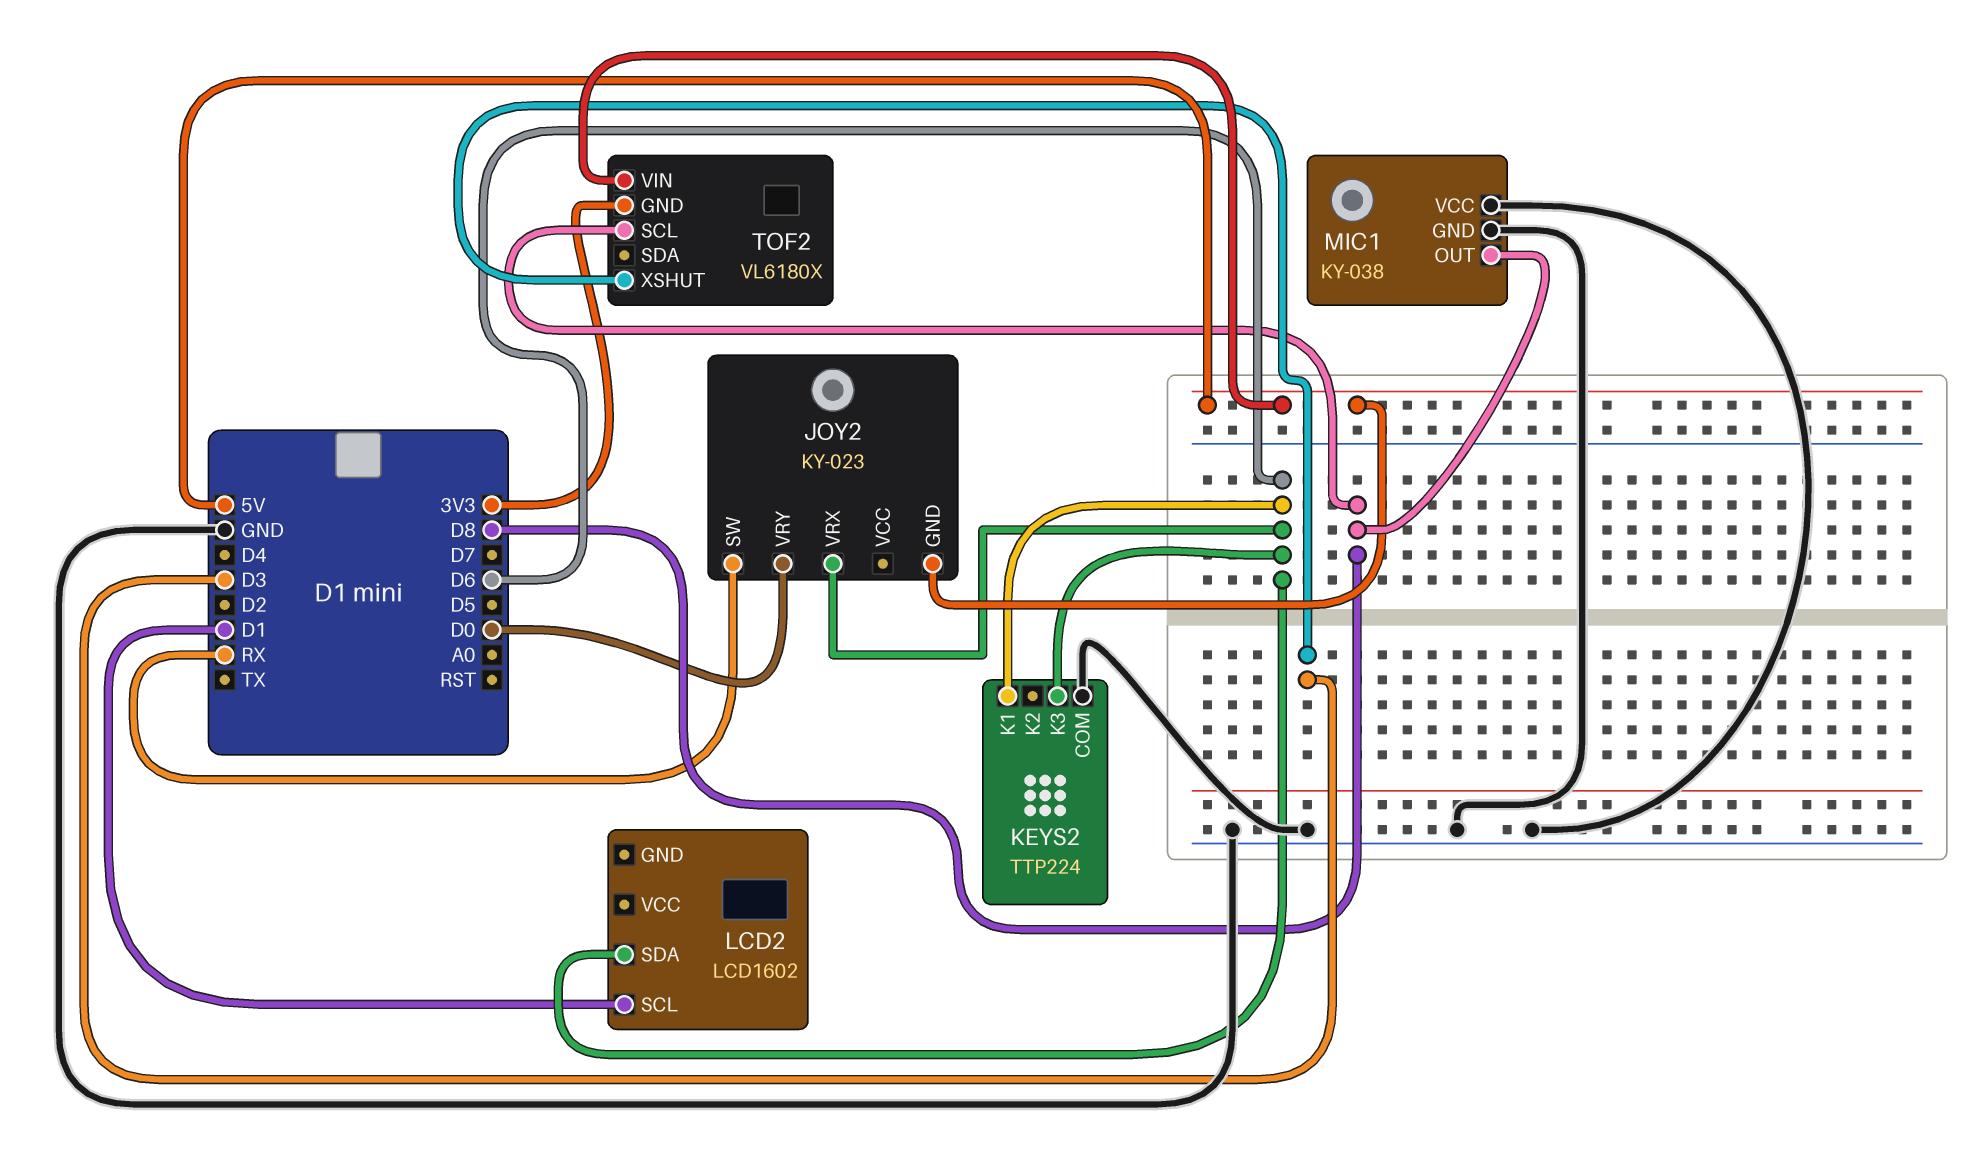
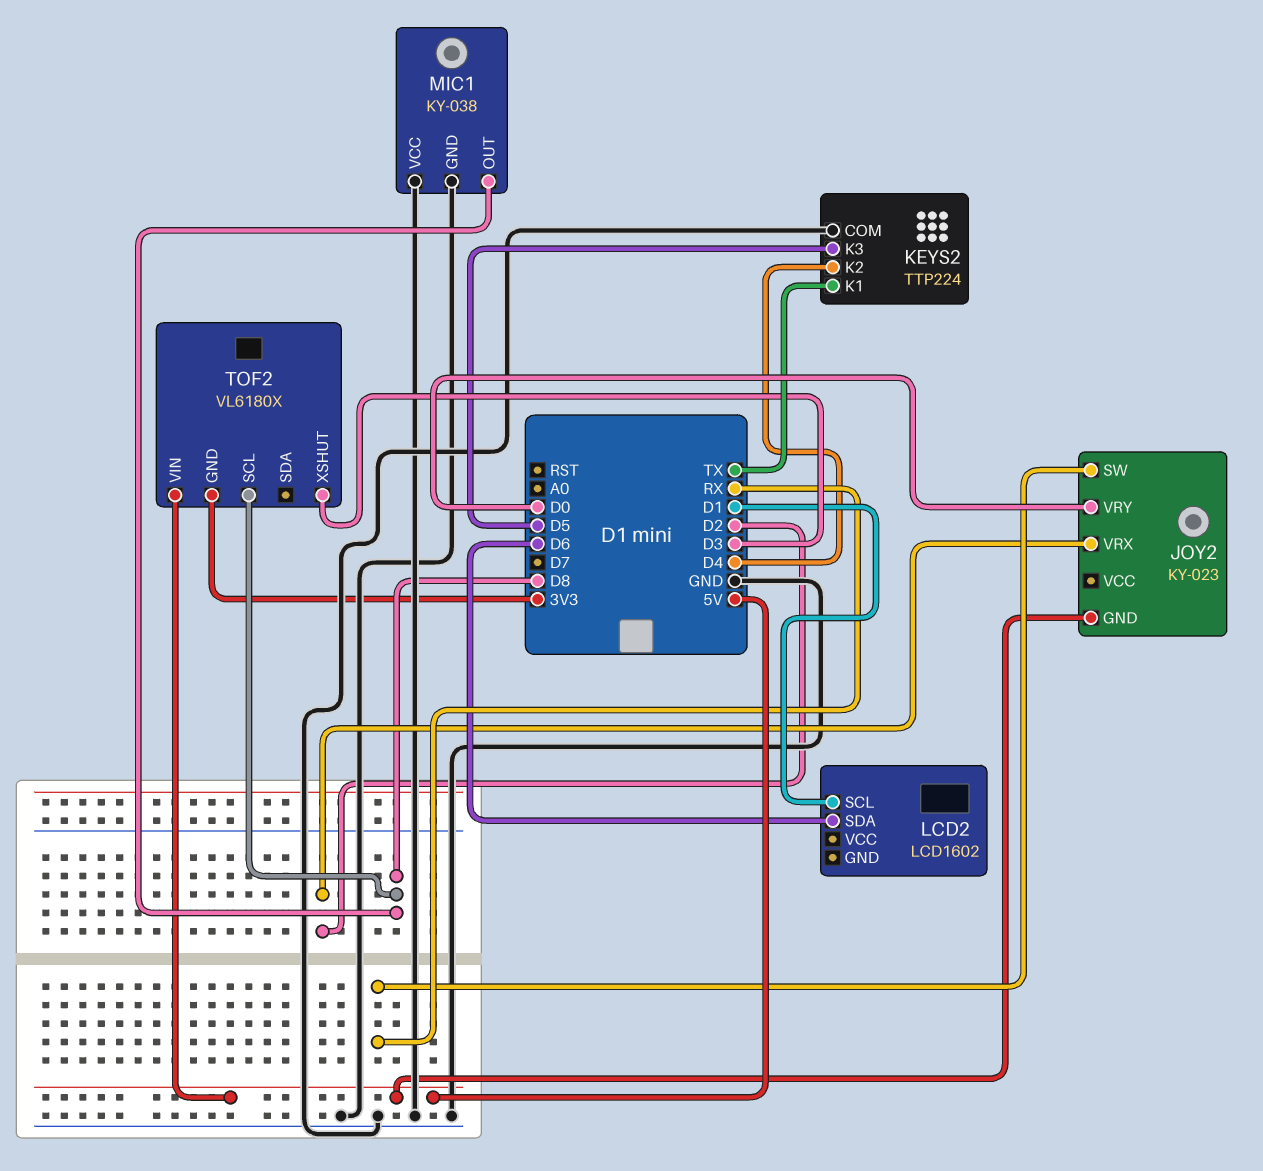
JOY2 pin VRX: D6 -> D2
KEYS2 pin K1: D6 -> TX
KEYS2 pin K2: none -> D4
KEYS2 pin K3: D6 -> D5

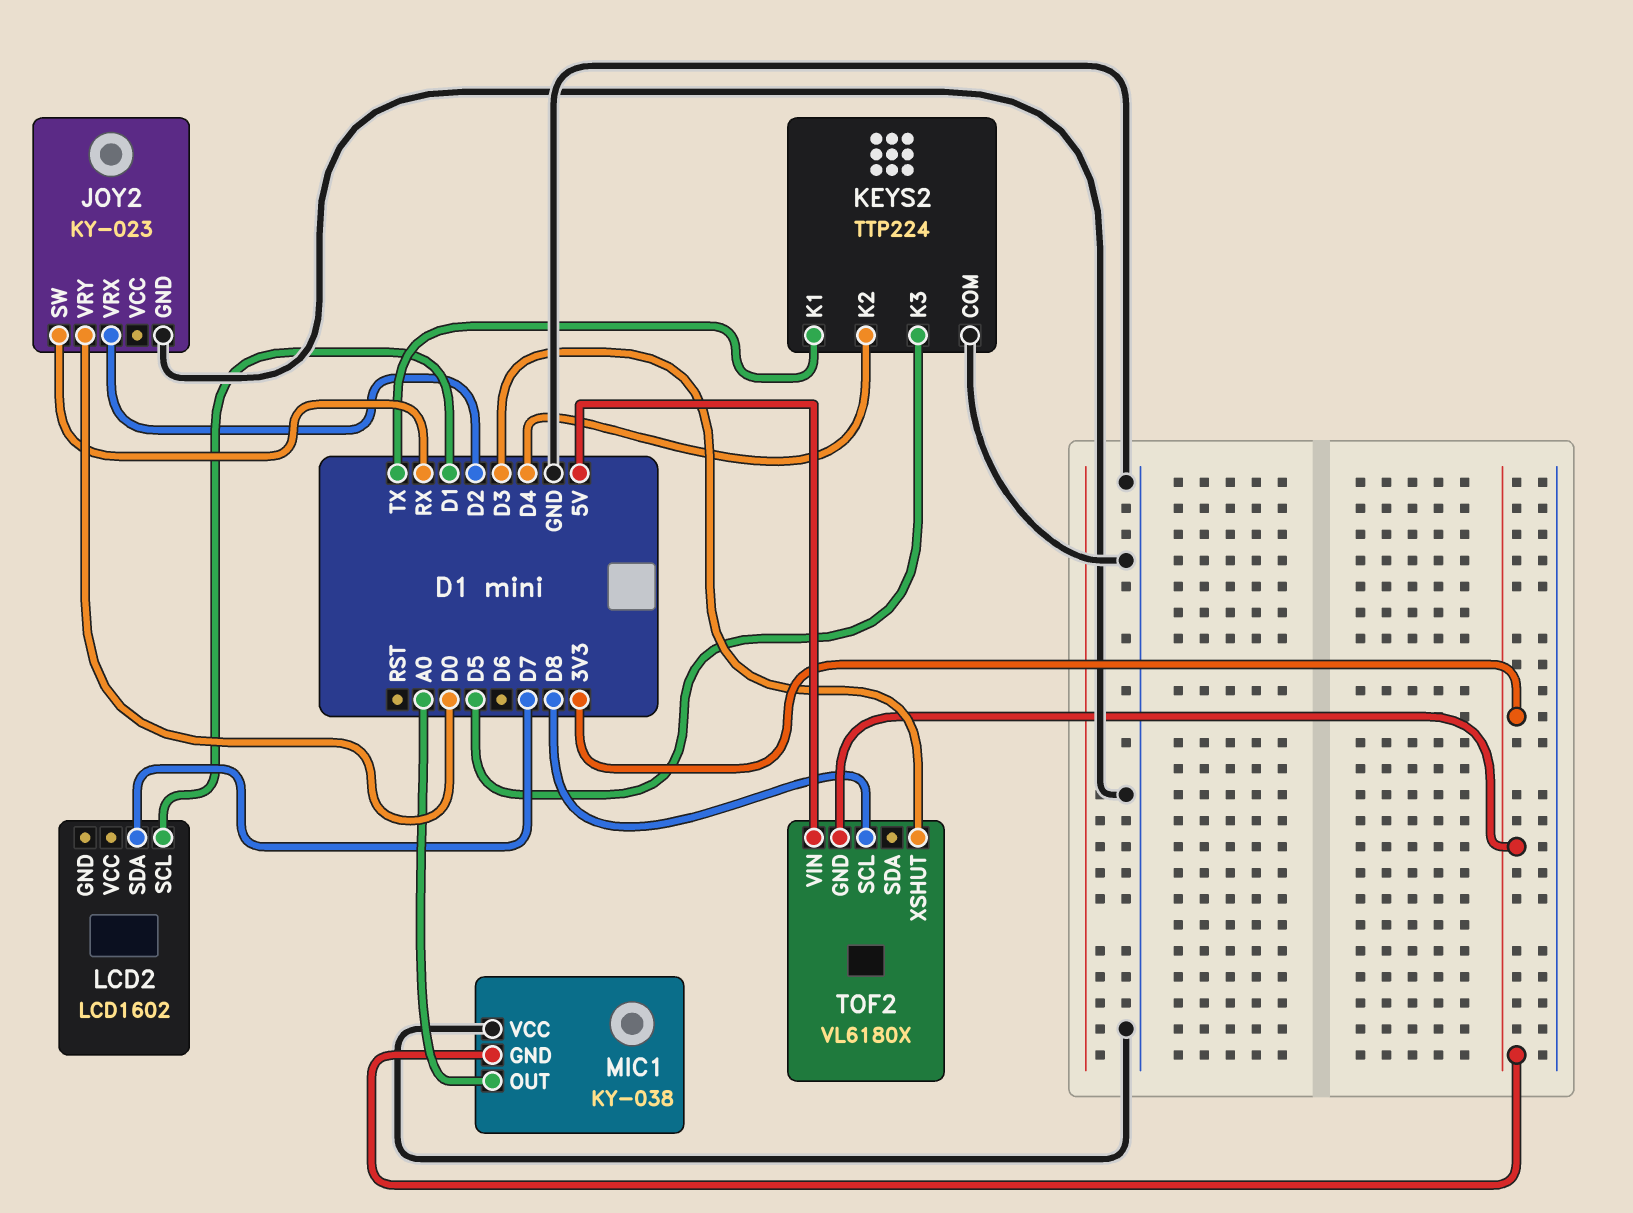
JOY2 pin GND: 5V -> GND
LCD2 pin SDA: D6 -> D7
MIC1 pin GND: GND -> 3V3
MIC1 pin OUT: D8 -> A0

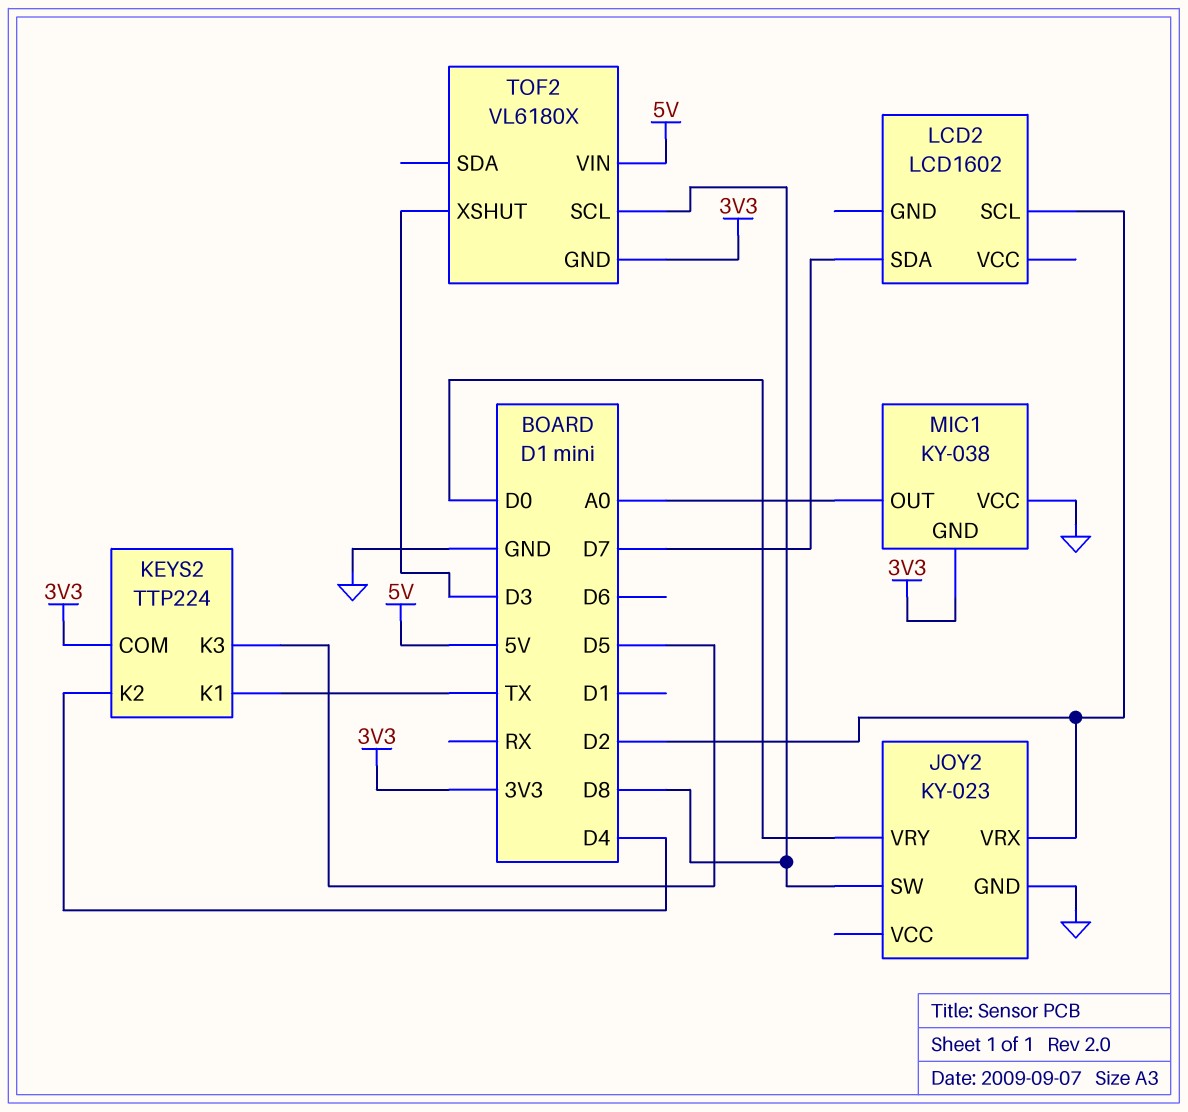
JOY2 pin SW: RX -> D8
KEYS2 pin COM: GND -> 3V3
LCD2 pin SCL: D1 -> D2

